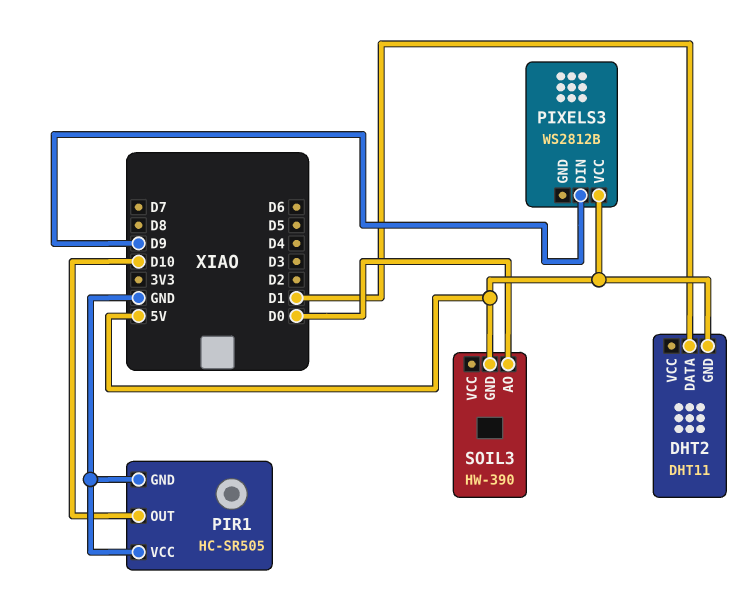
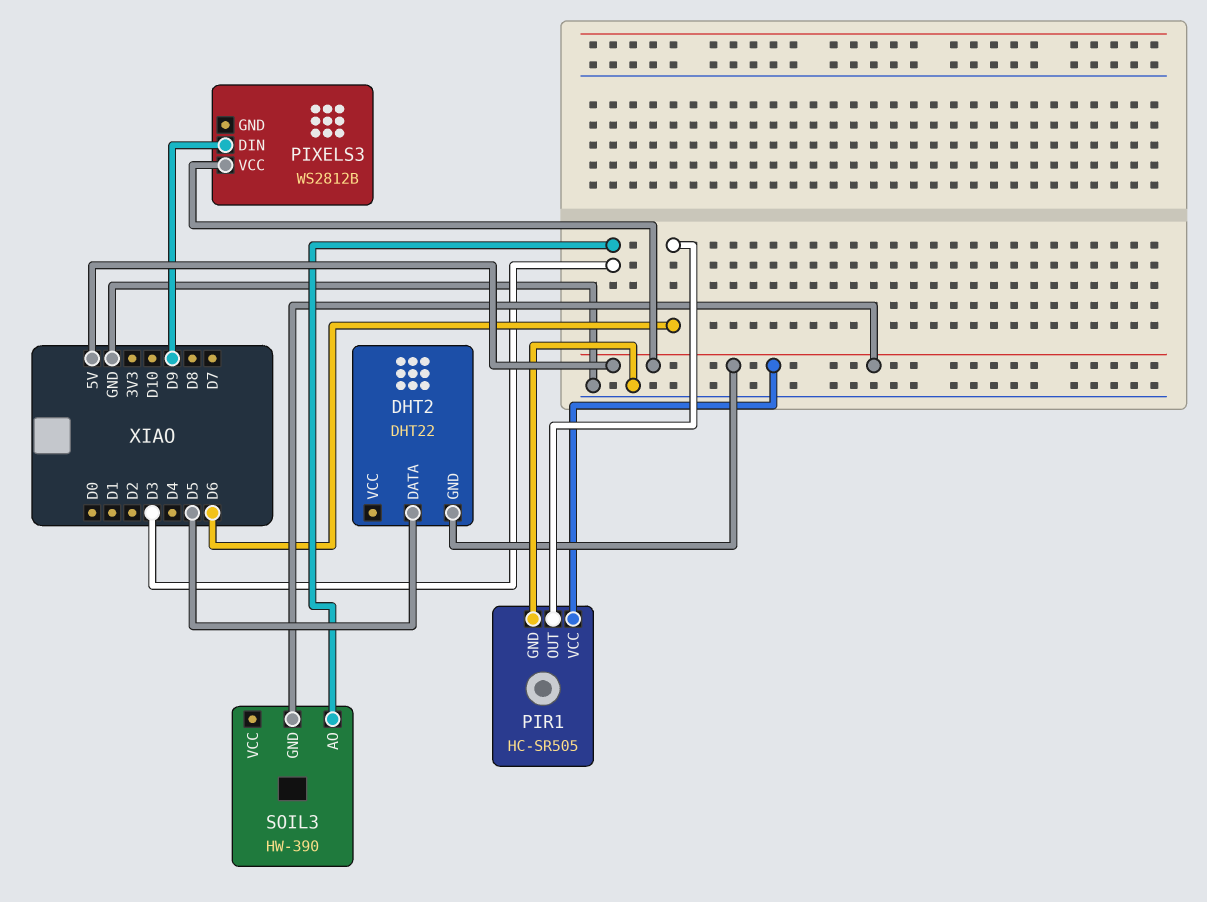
DHT2: DHT11 -> DHT22
DHT2 pin DATA: D1 -> D5
PIR1 pin OUT: D10 -> D6
PIR1 pin VCC: GND -> 5V
SOIL3 pin AO: D0 -> D3

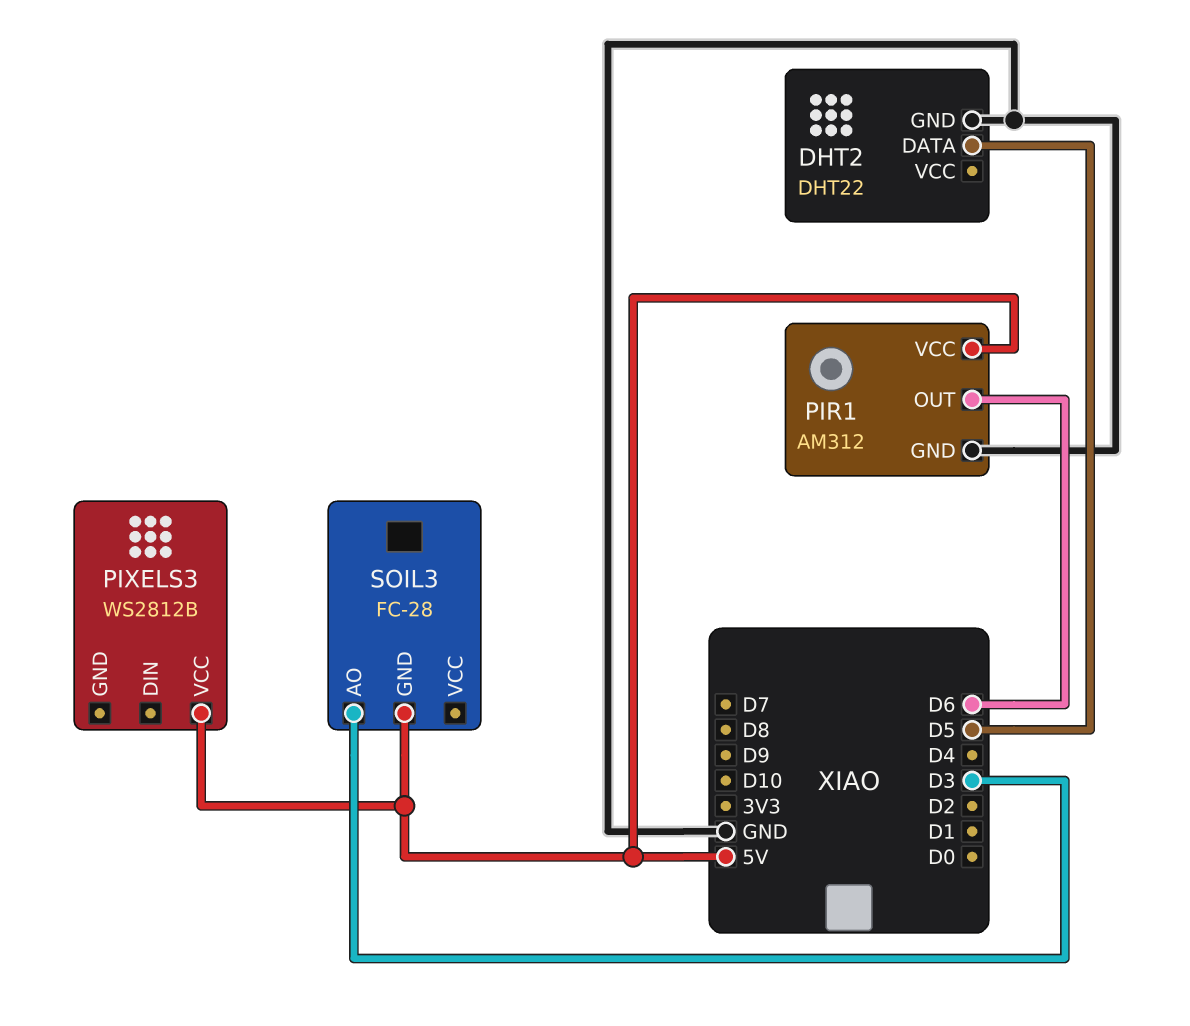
DHT2 pin GND: 5V -> GND
PIR1: HC-SR505 -> AM312
PIXELS3 pin DIN: D9 -> none
SOIL3: HW-390 -> FC-28

